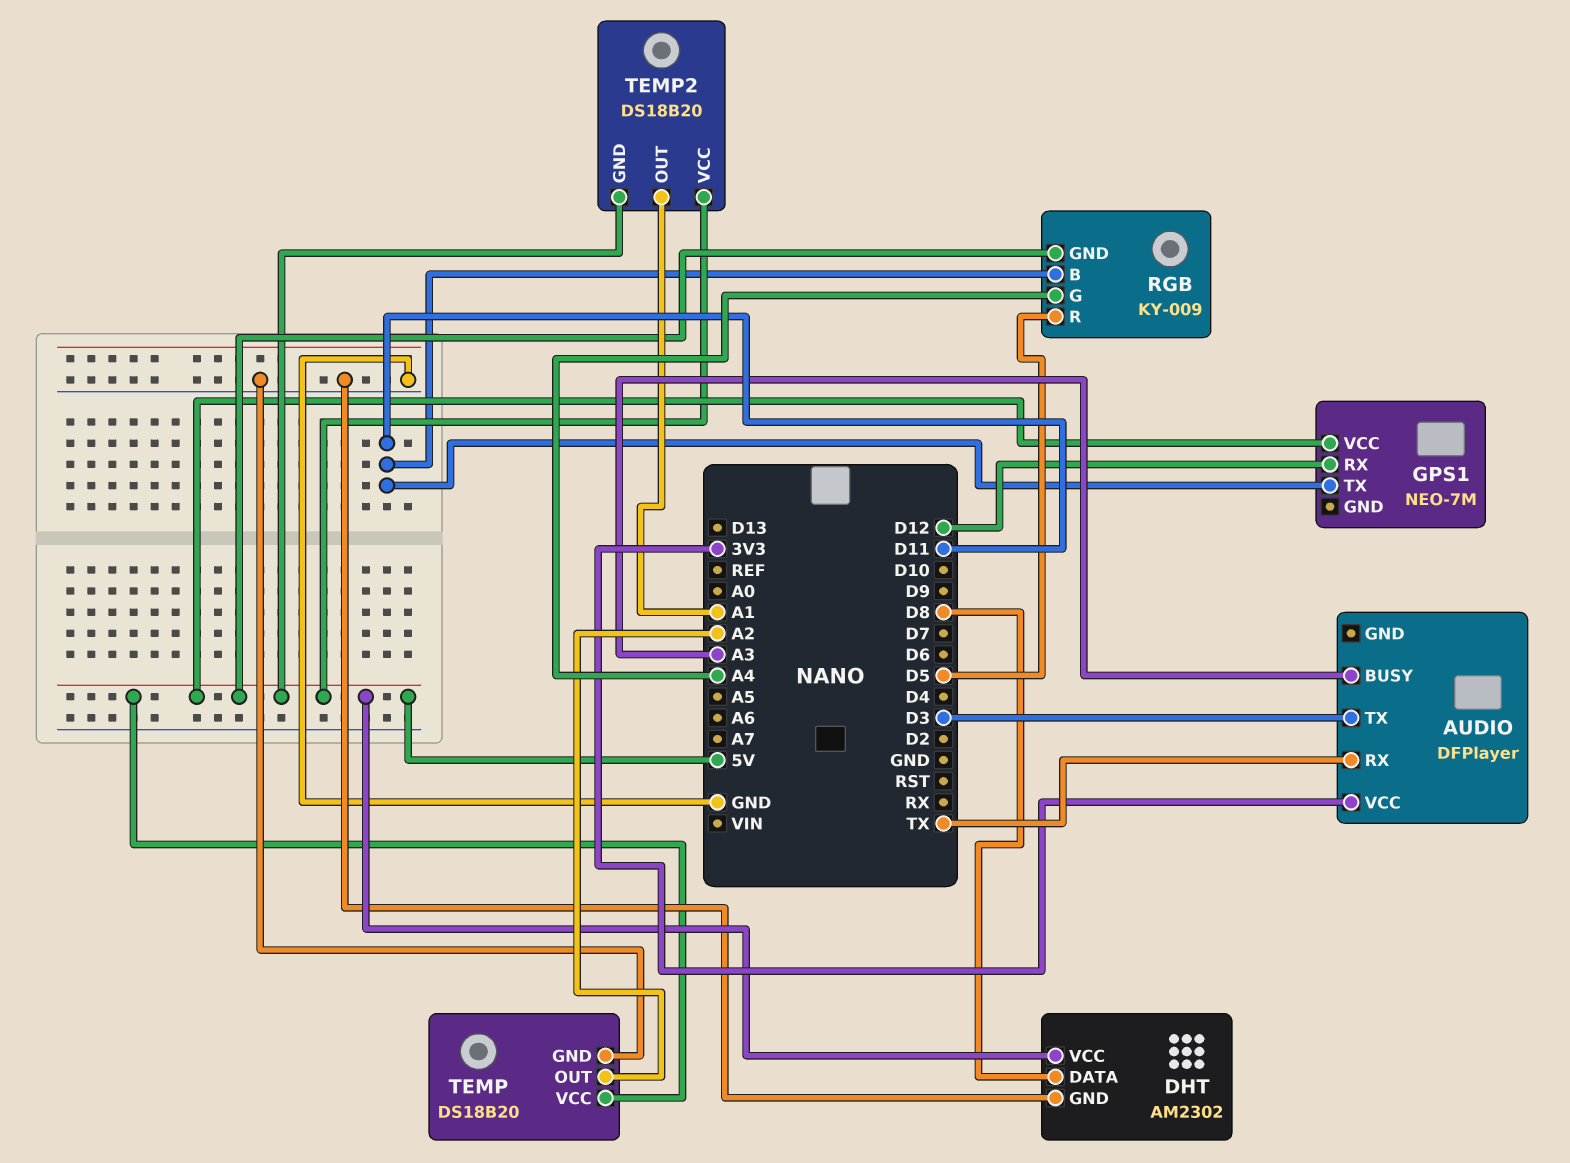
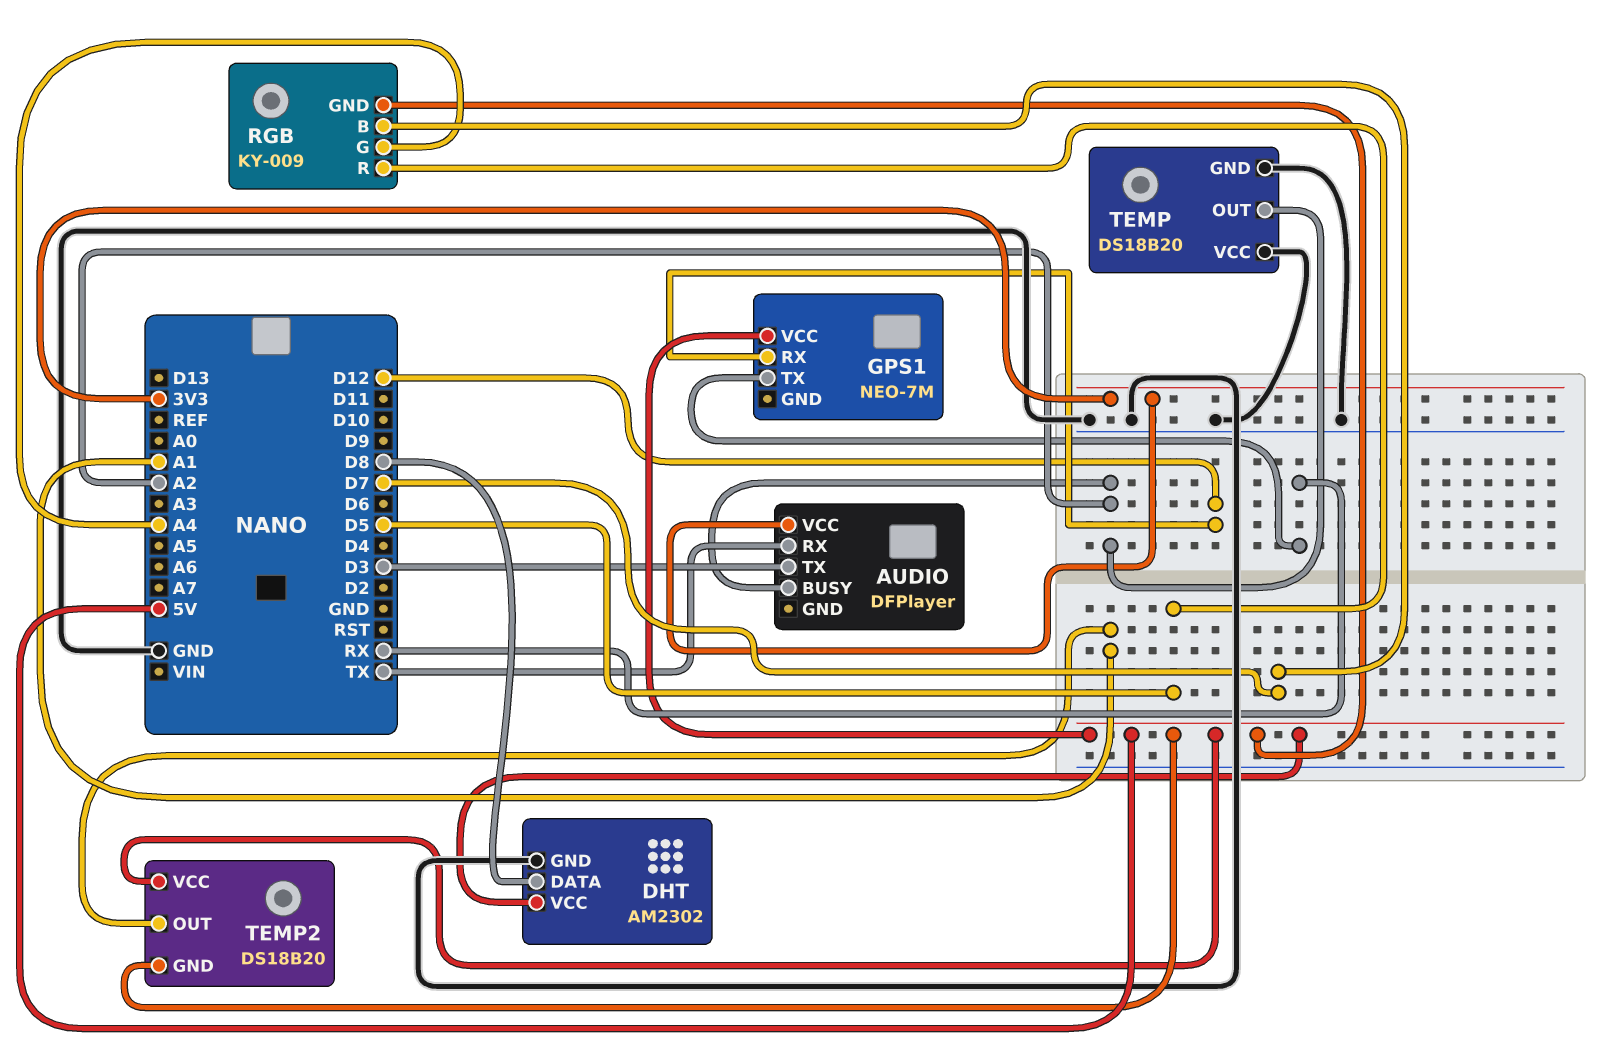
AUDIO pin BUSY: A3 -> A2
GPS1 pin TX: D11 -> RX
RGB pin B: D11 -> D7
TEMP pin VCC: 5V -> GND

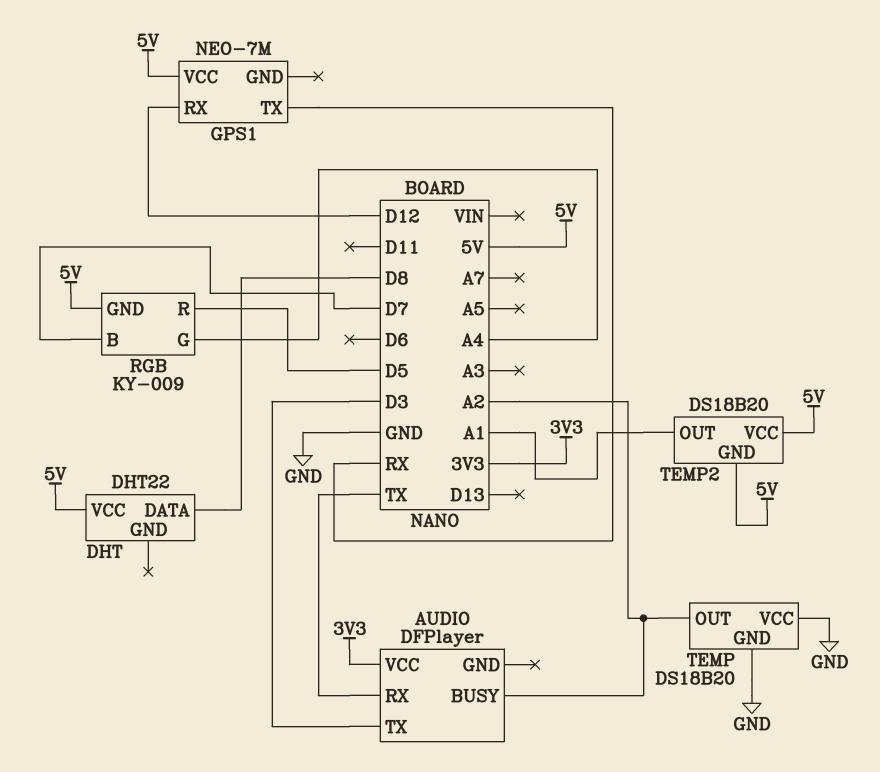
DHT: AM2302 -> DHT22
DHT pin GND: GND -> none

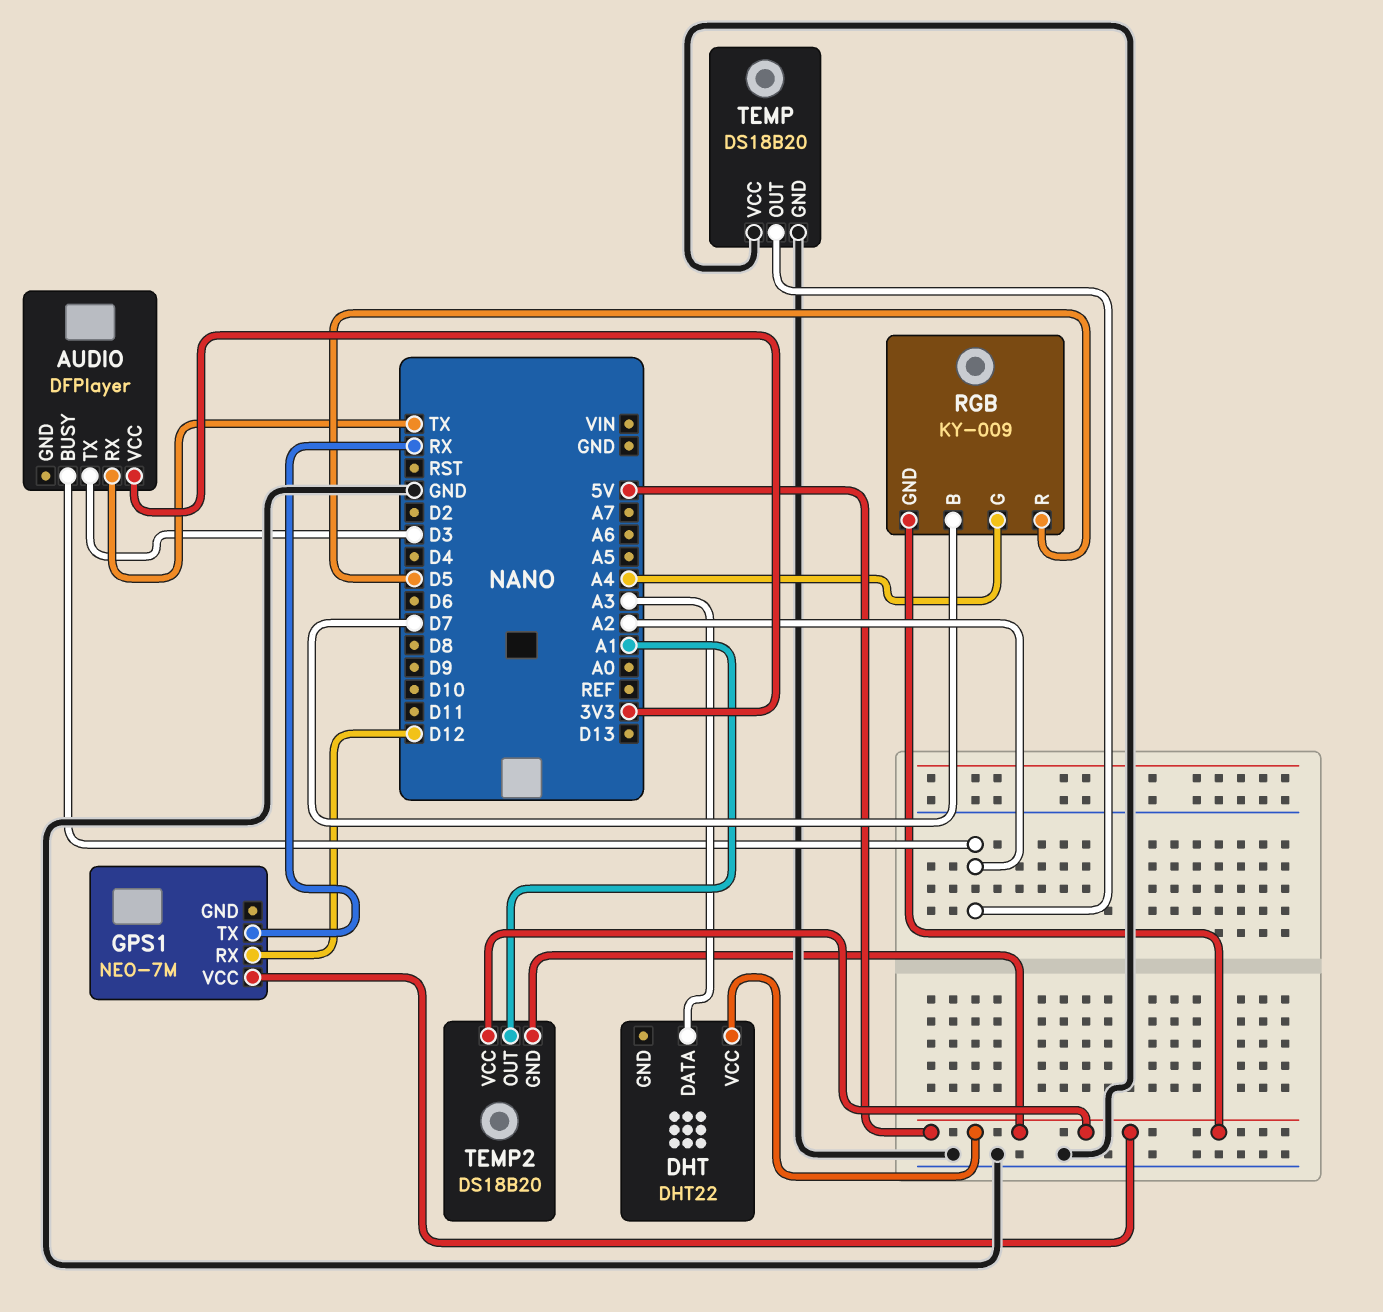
DHT pin DATA: D8 -> A3

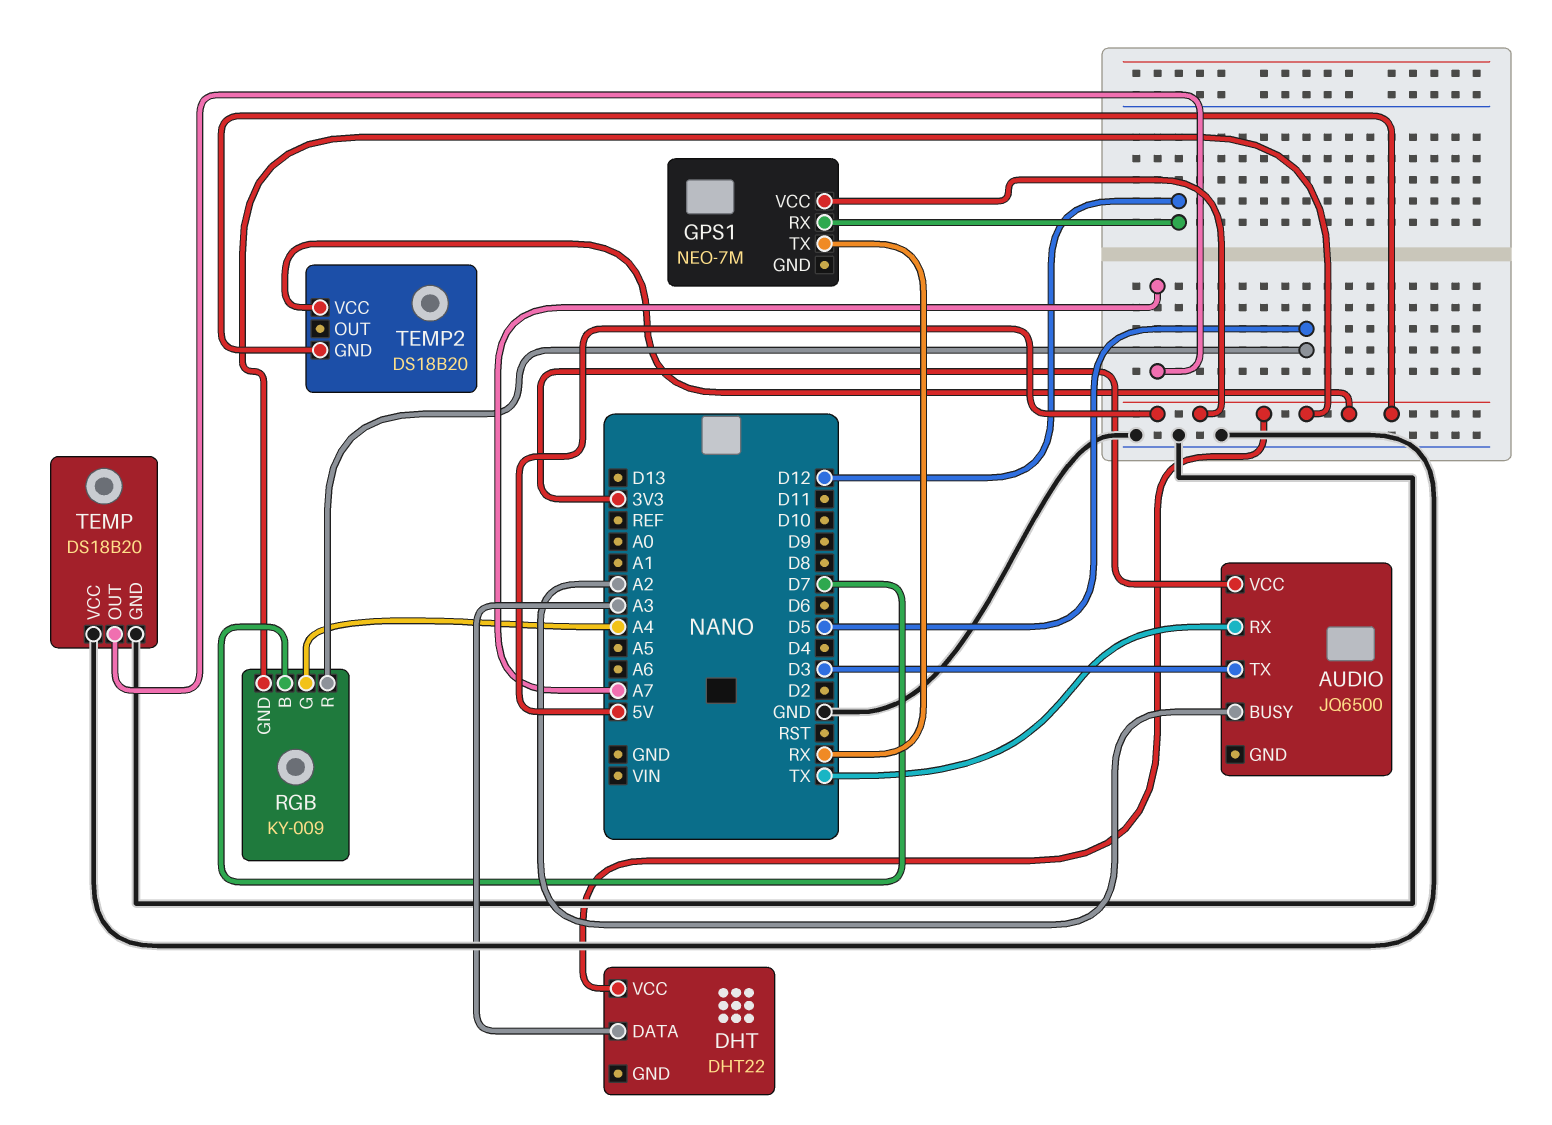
AUDIO: DFPlayer -> JQ6500
TEMP pin OUT: A2 -> A7
TEMP2 pin OUT: A1 -> none

